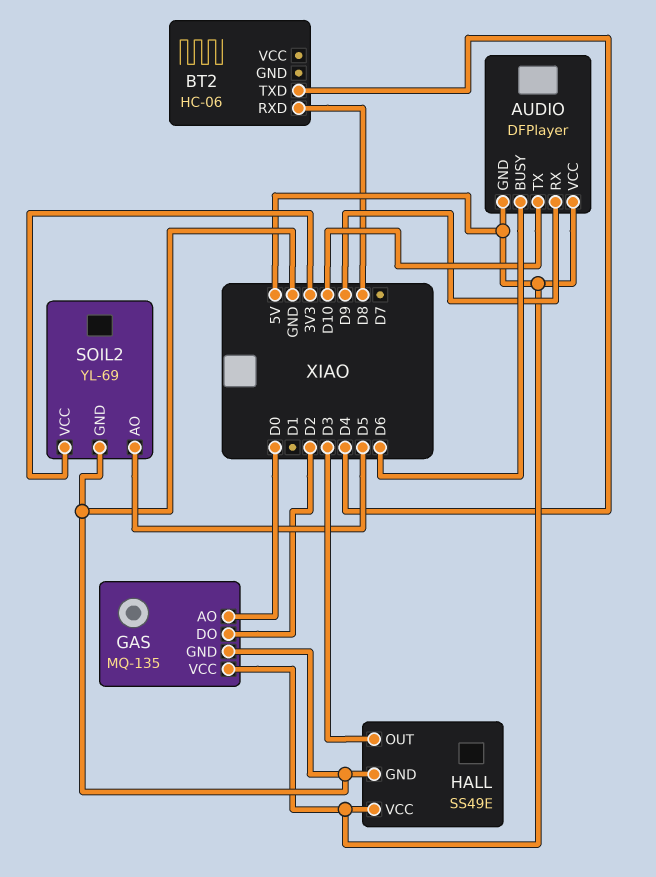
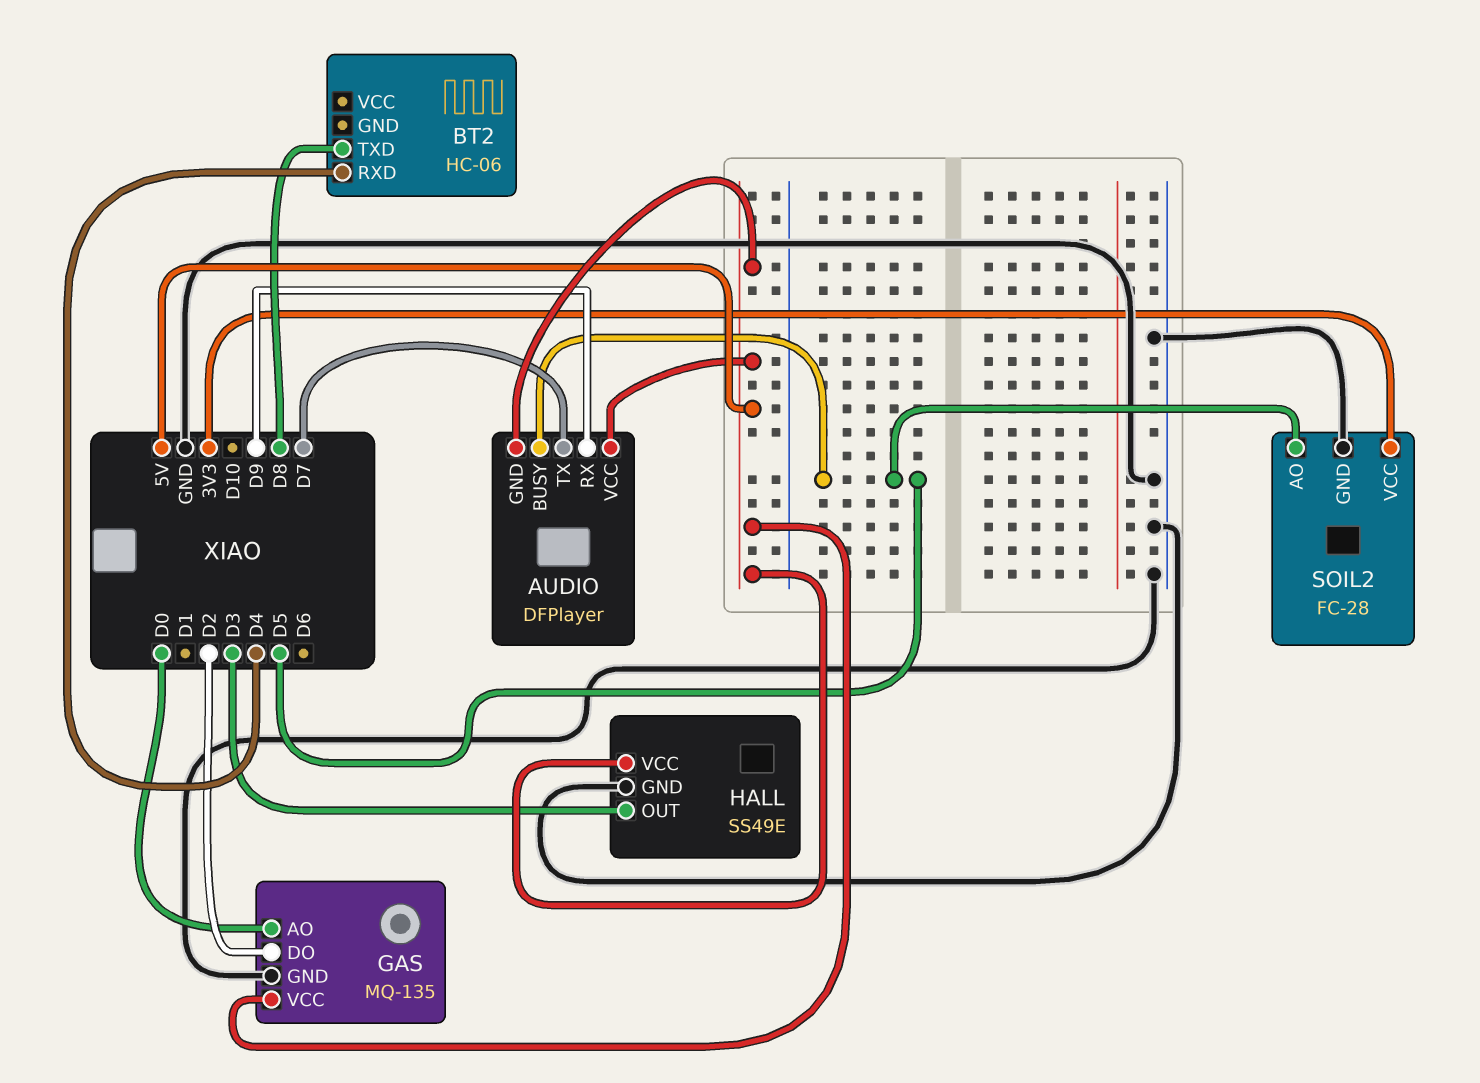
AUDIO pin BUSY: D6 -> D5
AUDIO pin TX: D10 -> D7
BT2 pin RXD: D8 -> D4
BT2 pin TXD: D4 -> D8
SOIL2: YL-69 -> FC-28

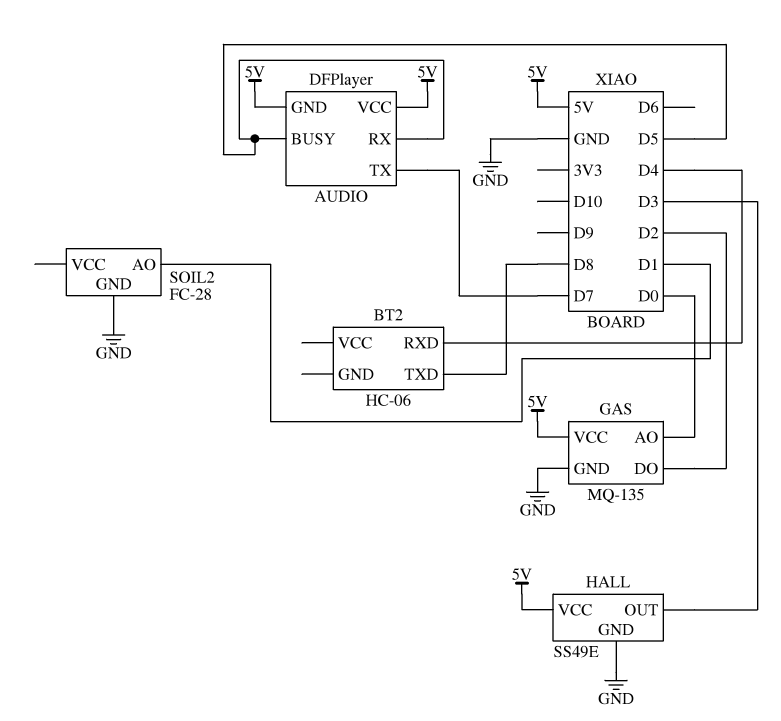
AUDIO pin RX: D9 -> D5
SOIL2 pin AO: D5 -> D1
SOIL2 pin VCC: 3V3 -> none

